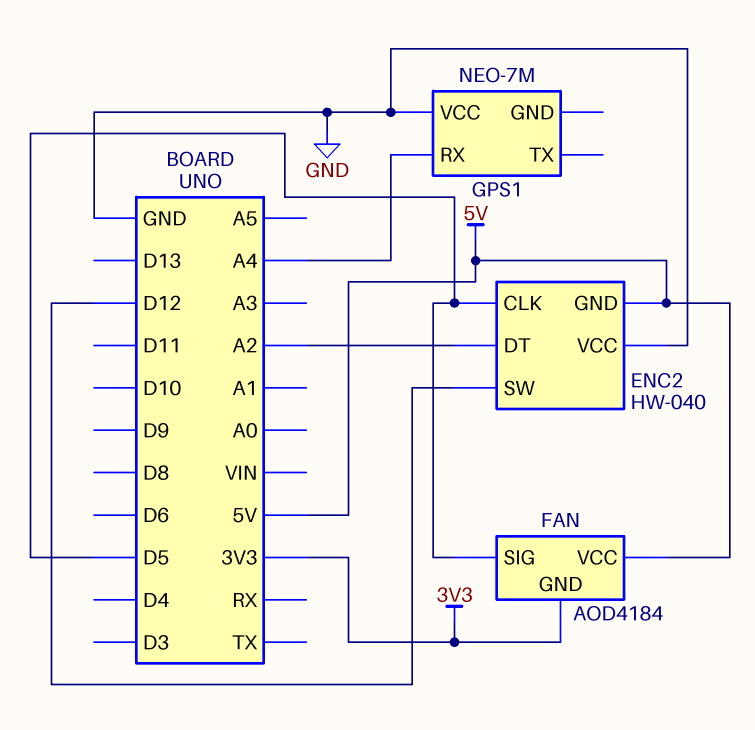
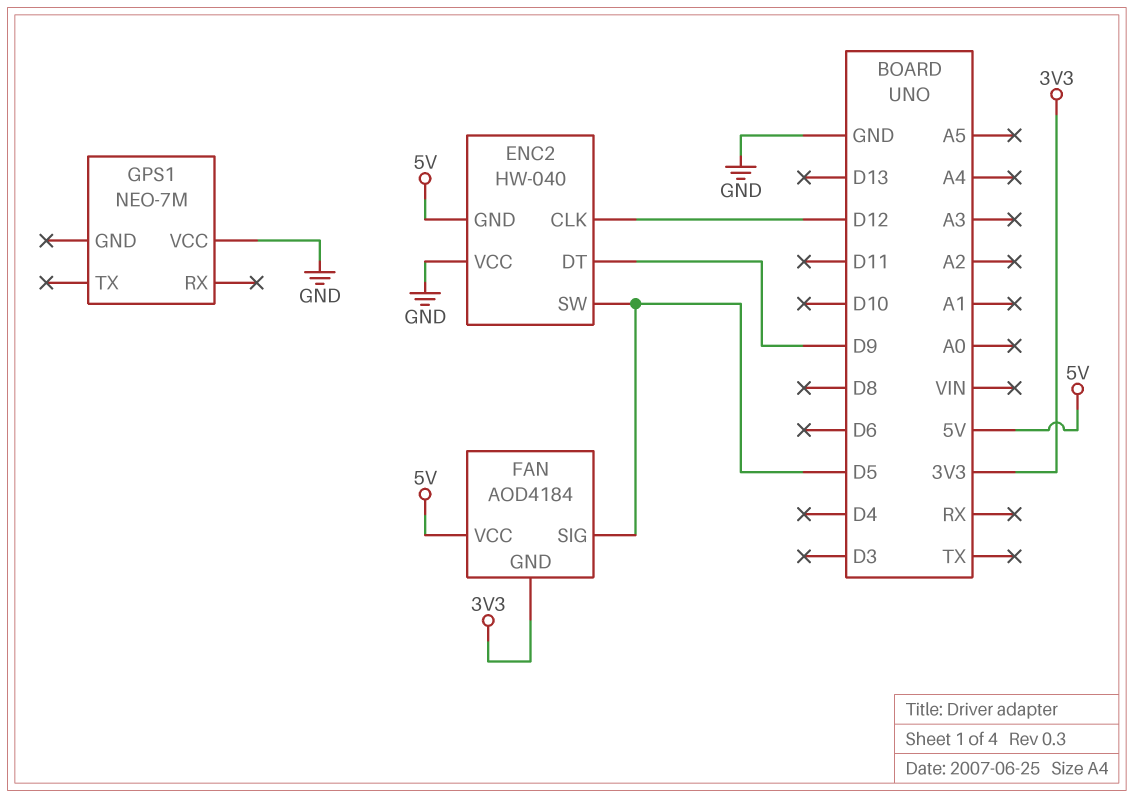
ENC2 pin CLK: D5 -> D12
ENC2 pin DT: A2 -> D9
ENC2 pin SW: D12 -> D5
GPS1 pin RX: A4 -> none

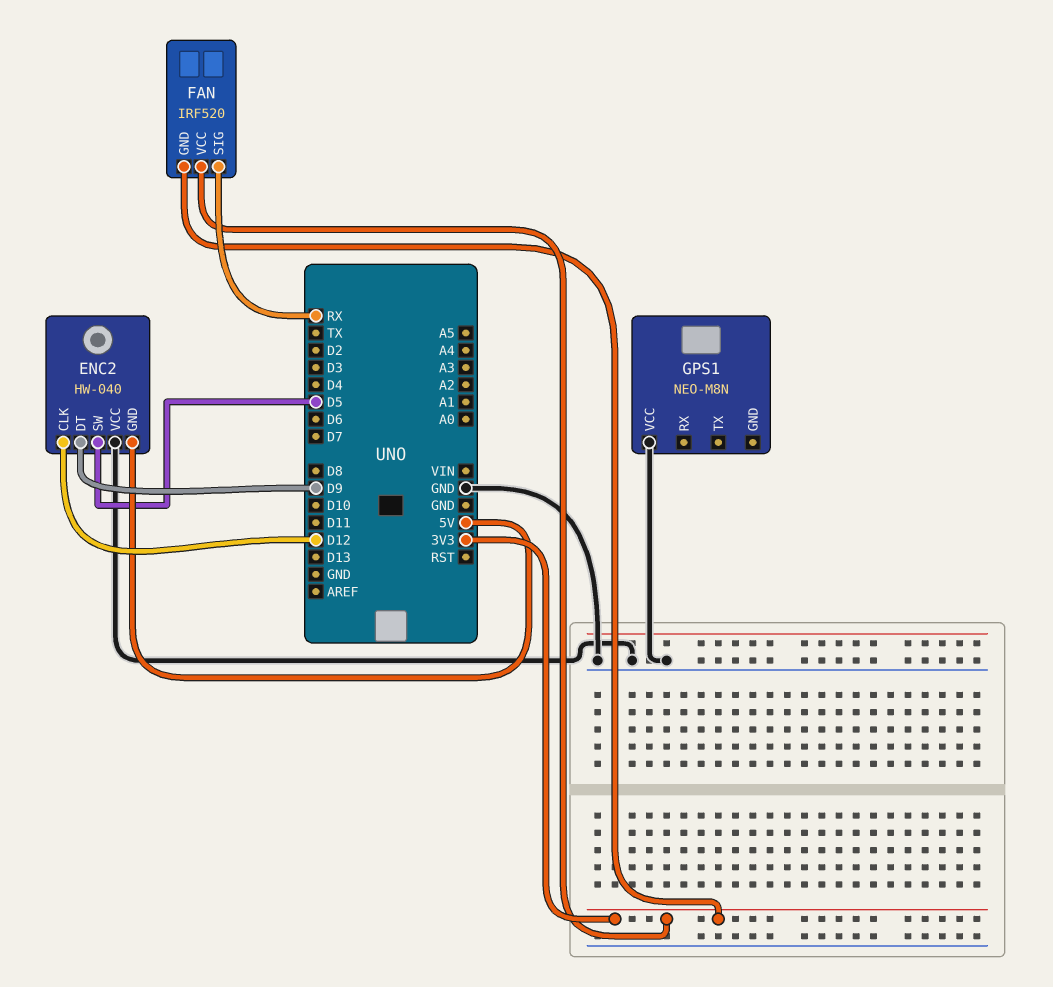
FAN: AOD4184 -> IRF520
FAN pin SIG: D5 -> RX
FAN pin VCC: 5V -> 3V3
GPS1: NEO-7M -> NEO-M8N

